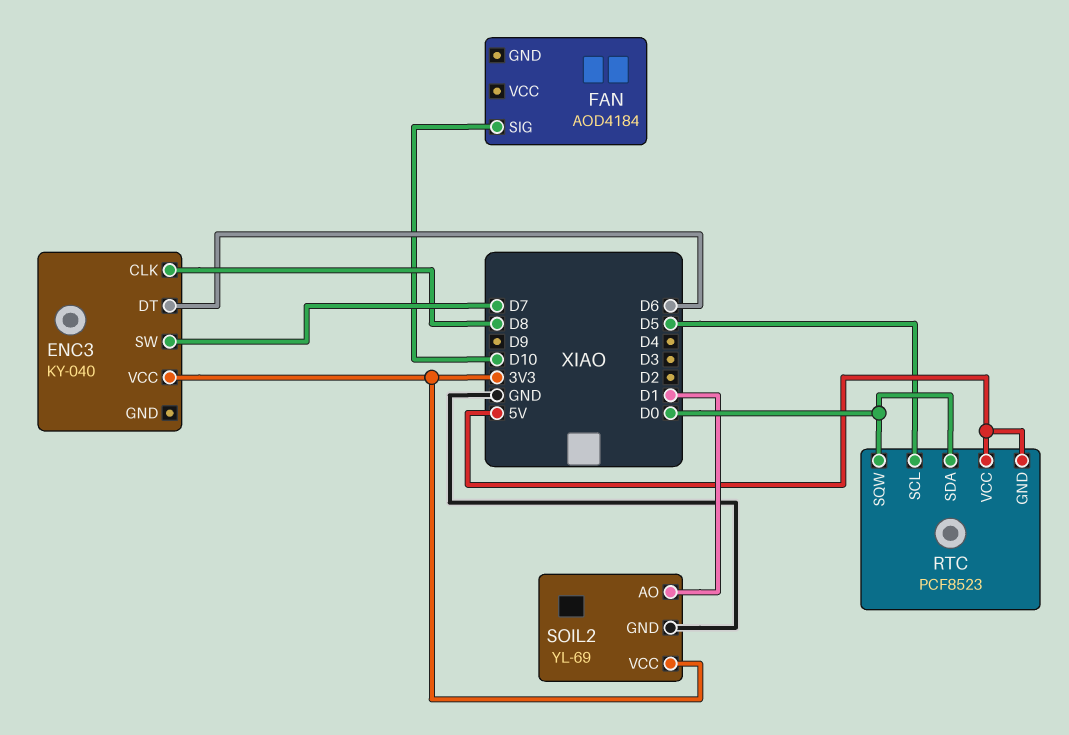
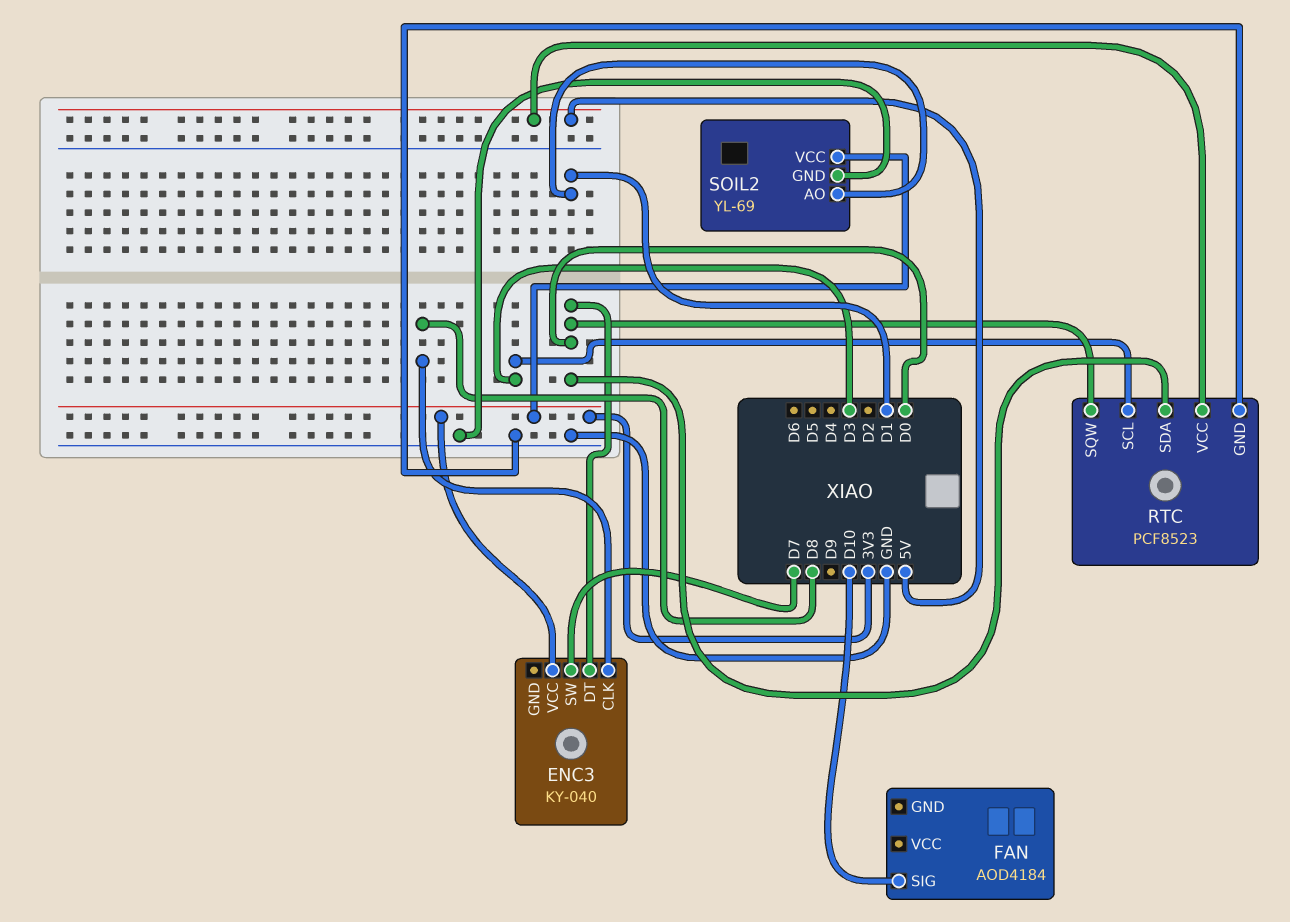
ENC3 pin DT: D6 -> D0
RTC pin GND: 5V -> GND
RTC pin SCL: D5 -> D3

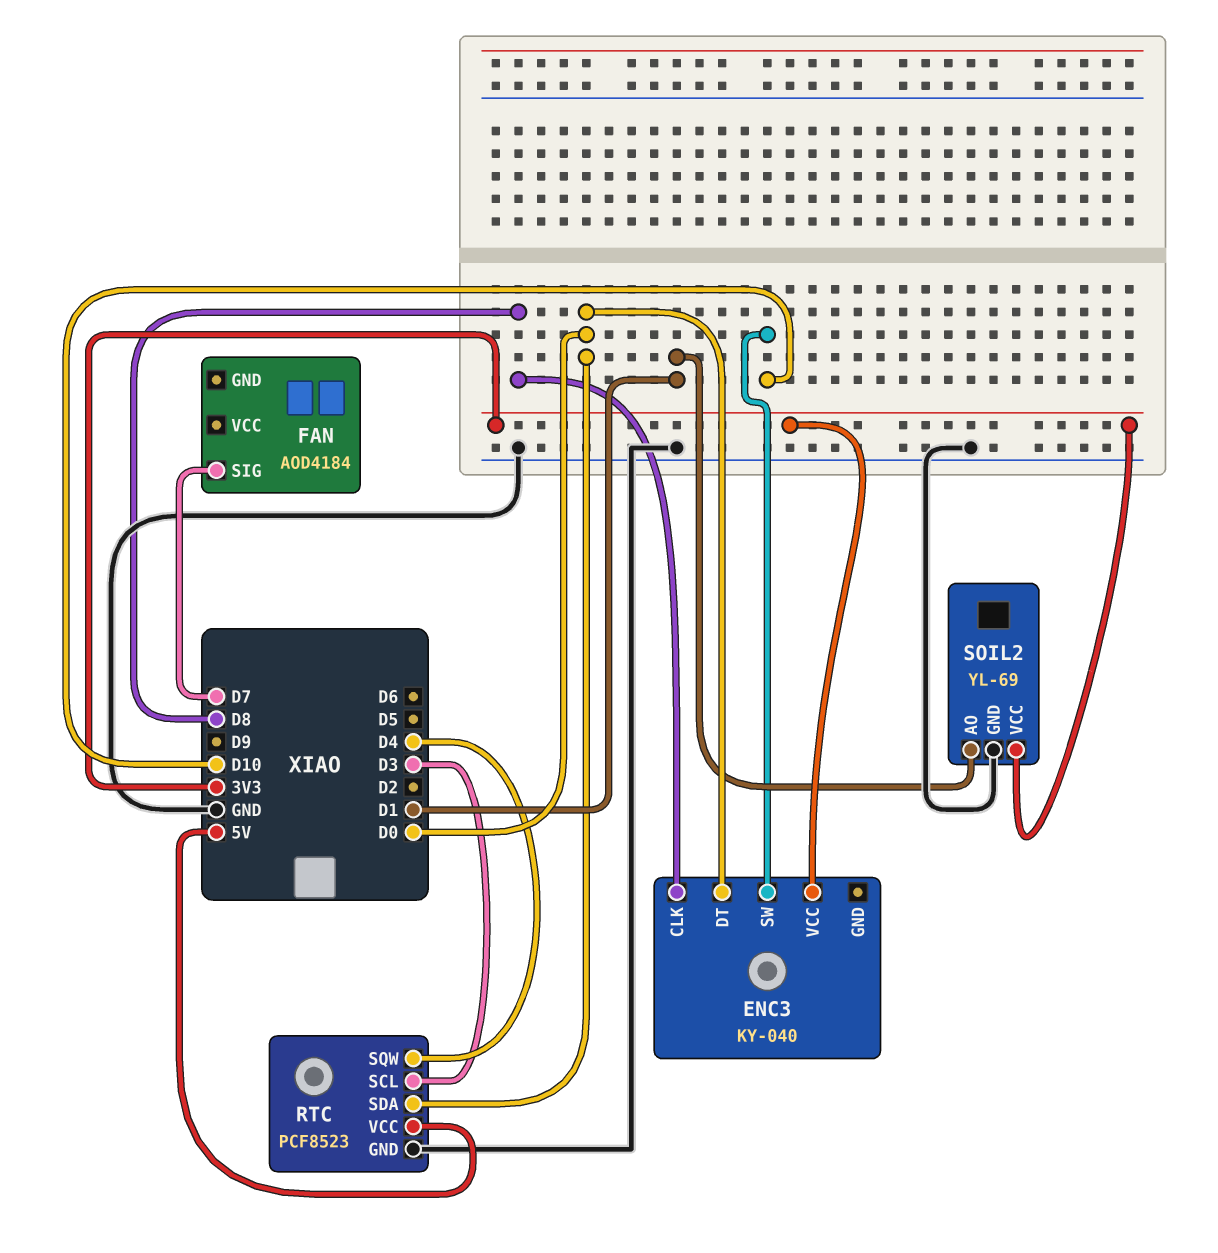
ENC3 pin SW: D7 -> D10
FAN pin SIG: D10 -> D7
RTC pin SQW: D0 -> D4

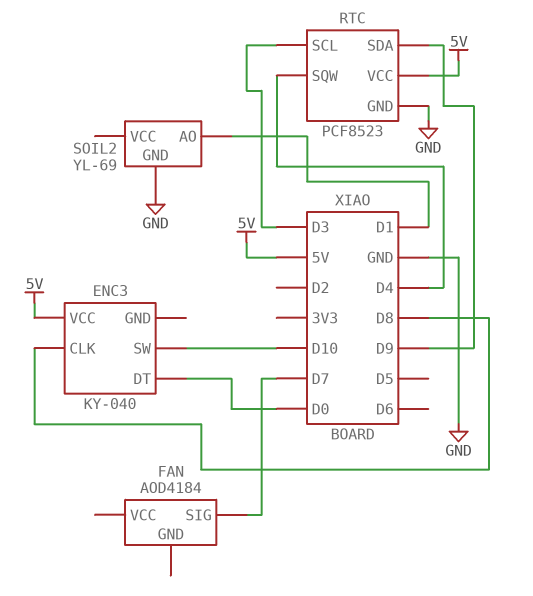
ENC3 pin VCC: 3V3 -> 5V
RTC pin SDA: D0 -> D9
SOIL2 pin VCC: 3V3 -> none

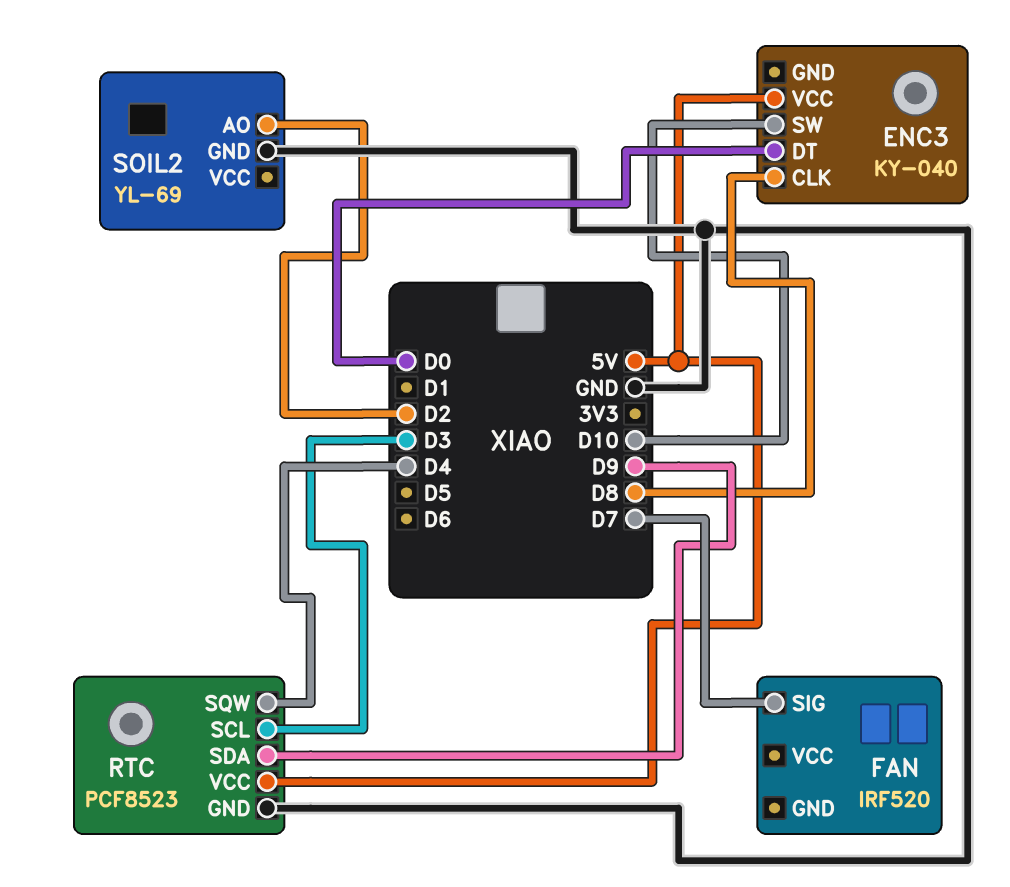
FAN: AOD4184 -> IRF520
SOIL2 pin AO: D1 -> D2

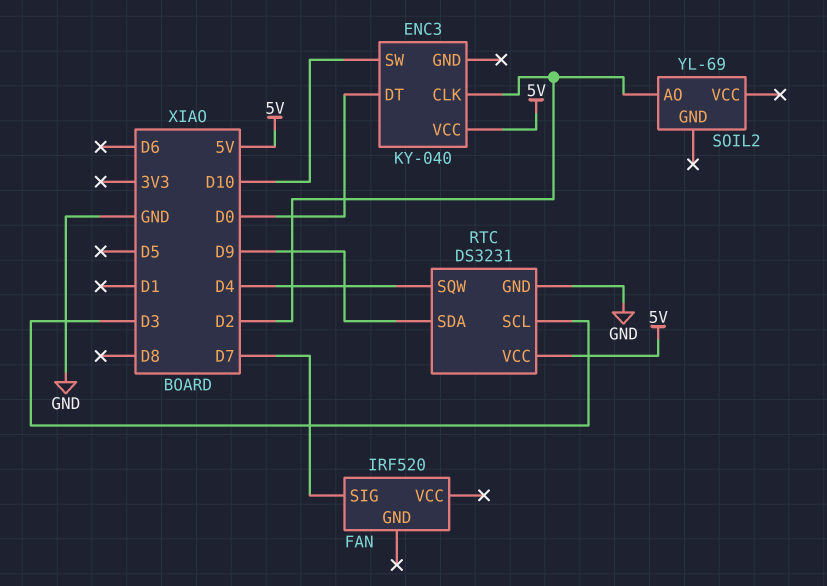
ENC3 pin CLK: D8 -> D2
RTC: PCF8523 -> DS3231
SOIL2 pin GND: GND -> none

